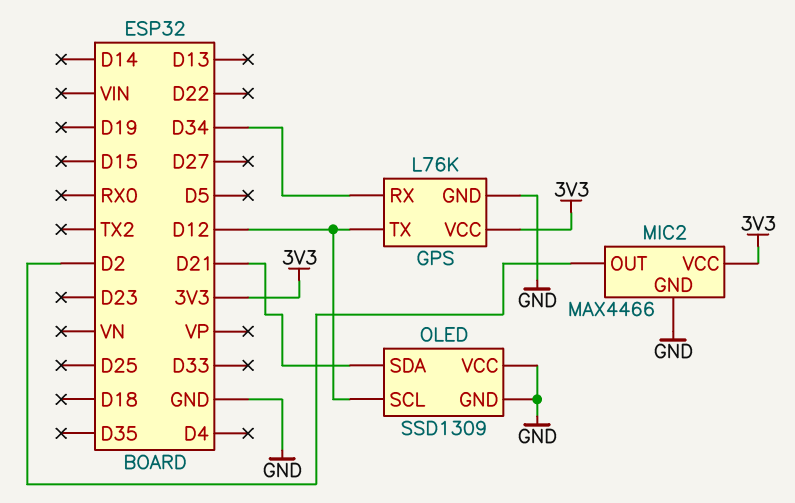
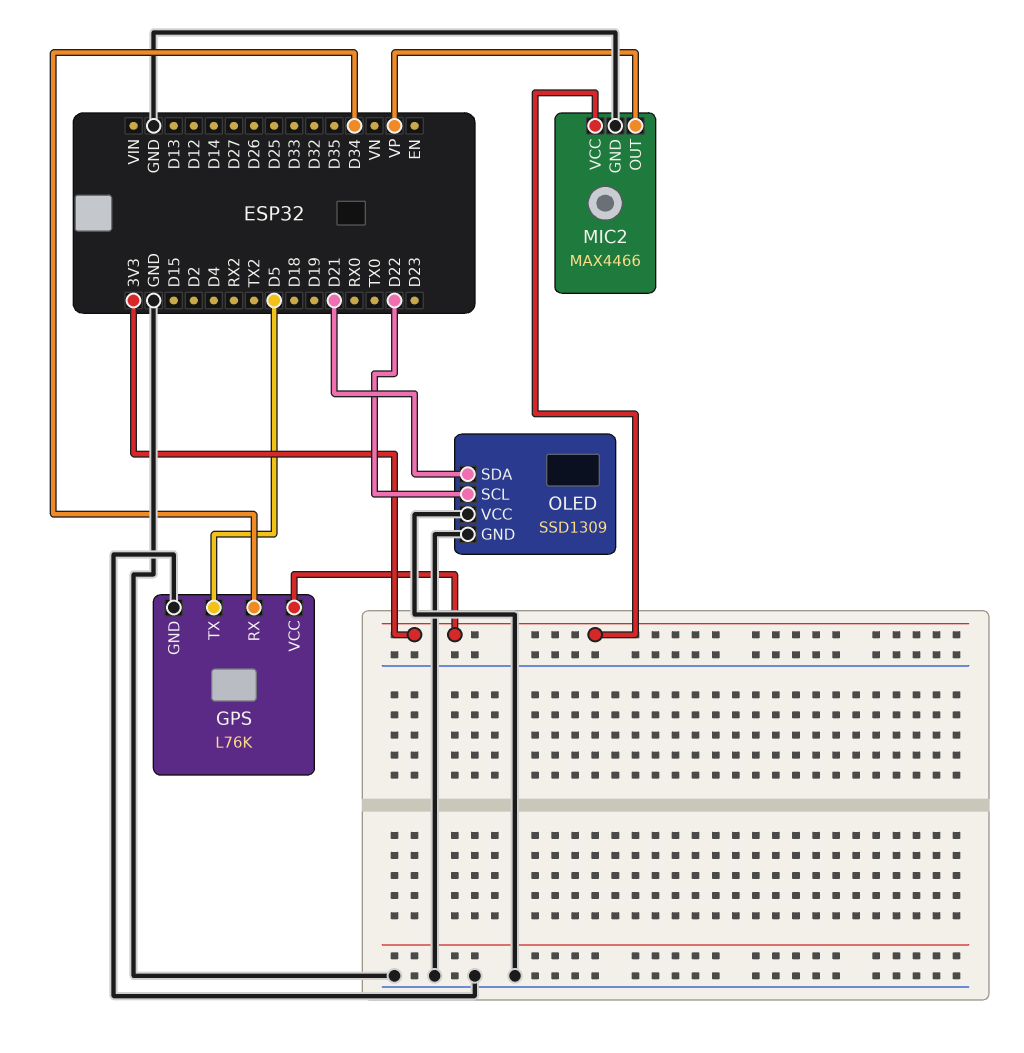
GPS pin TX: D12 -> D5
MIC2 pin OUT: D2 -> VP
OLED pin SCL: D12 -> D22

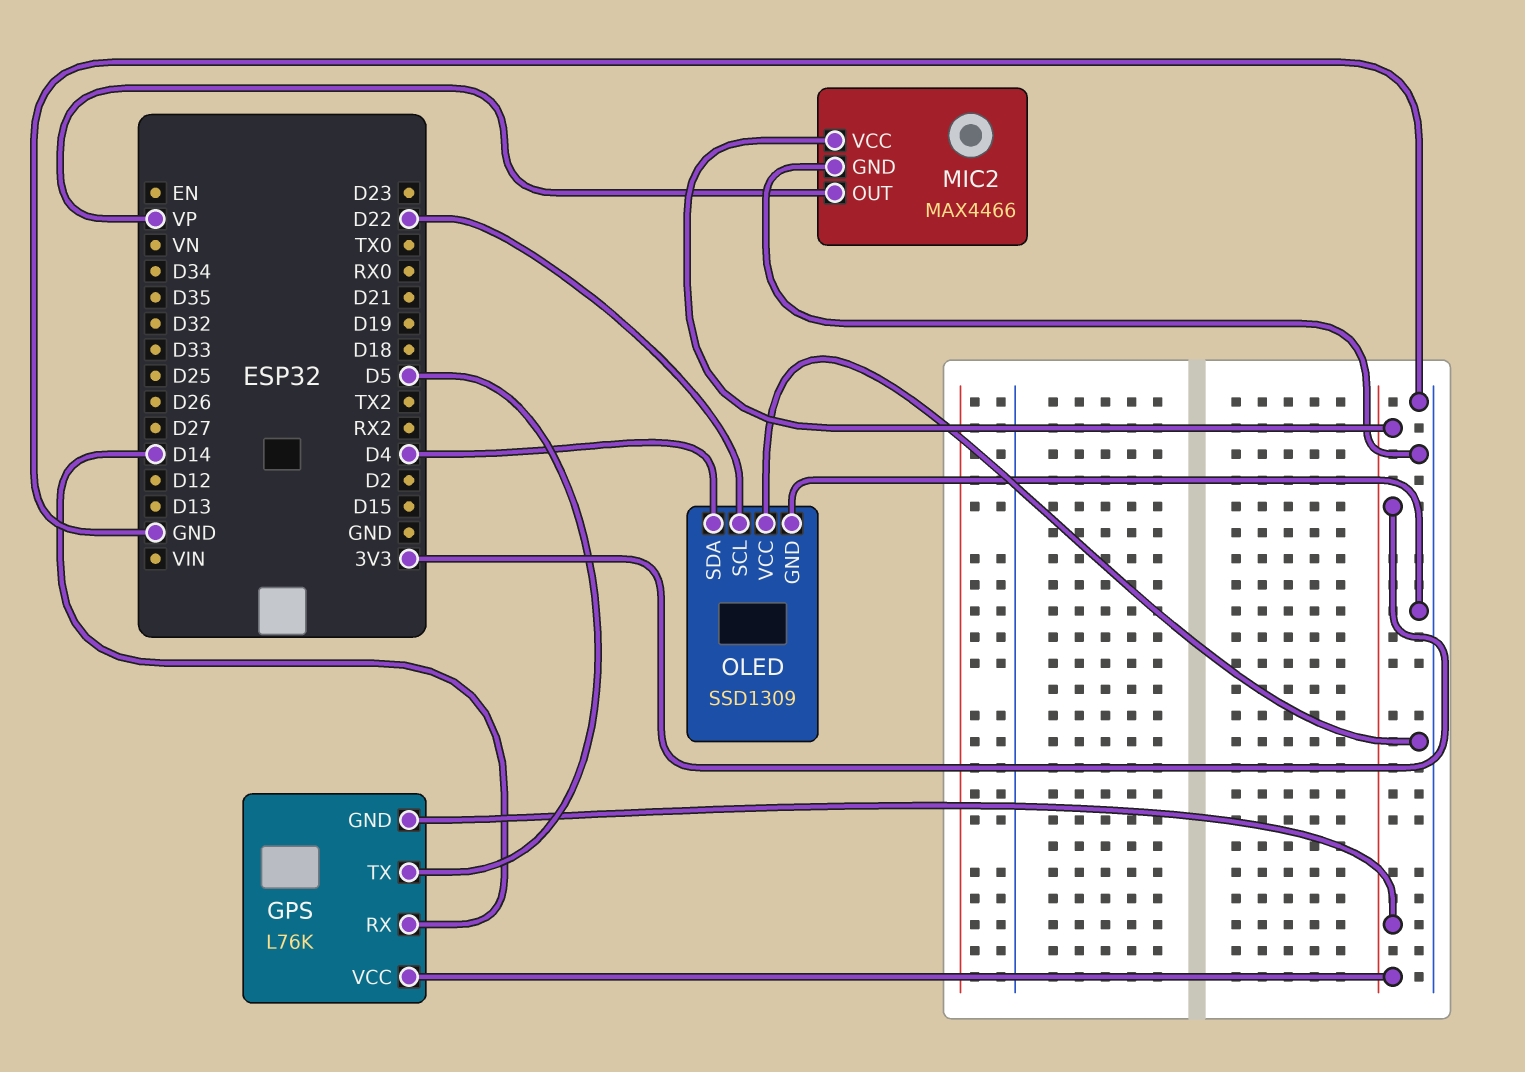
GPS pin GND: GND -> 3V3
GPS pin RX: D34 -> D14
OLED pin SDA: D21 -> D4

